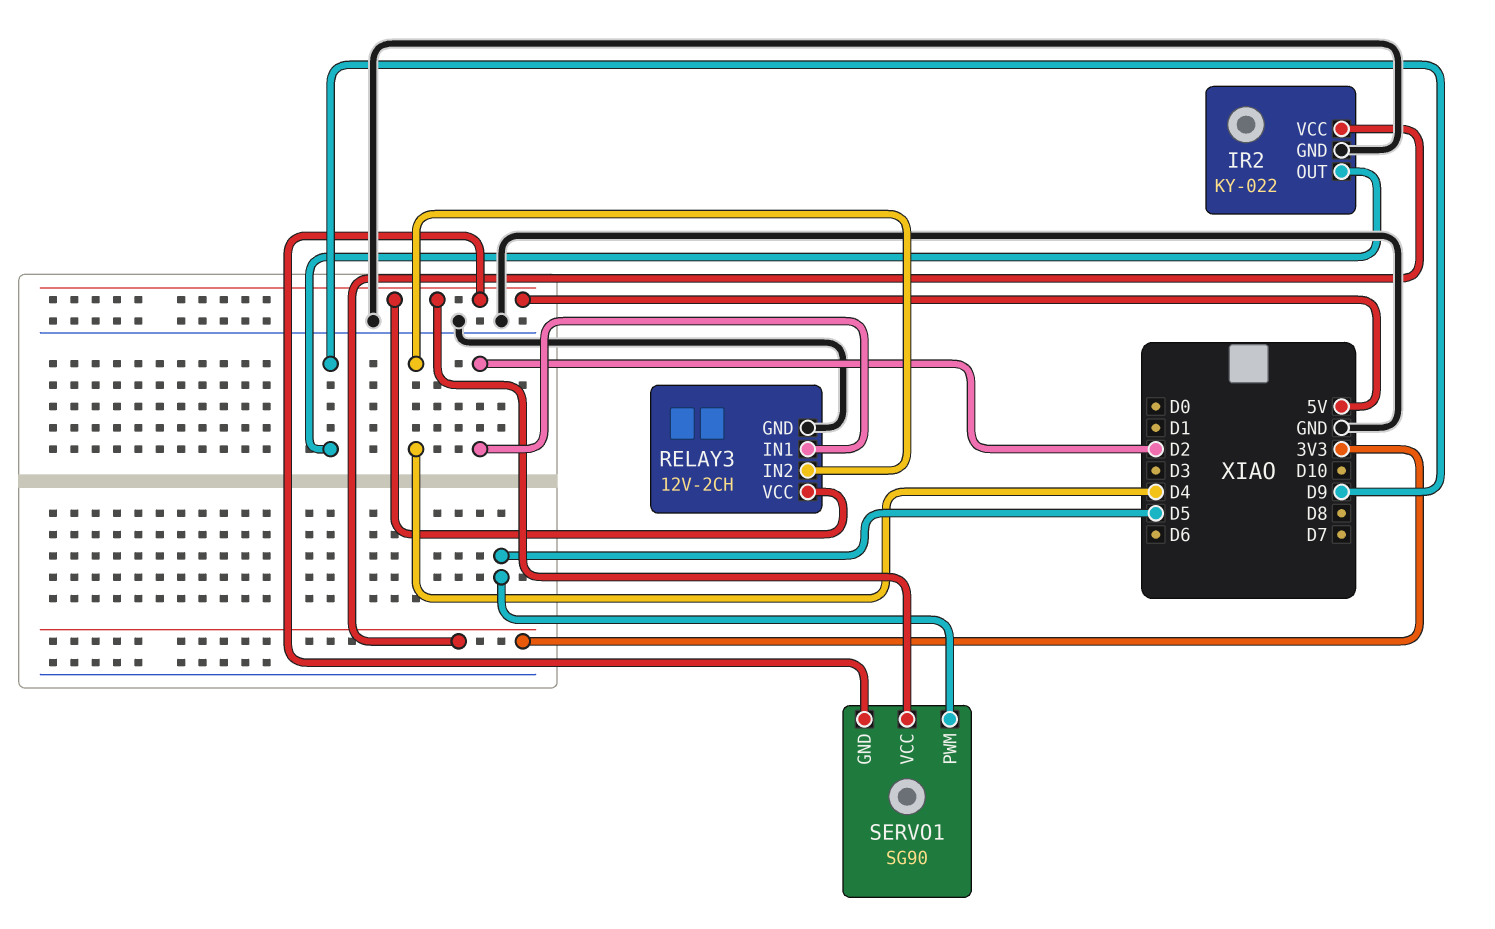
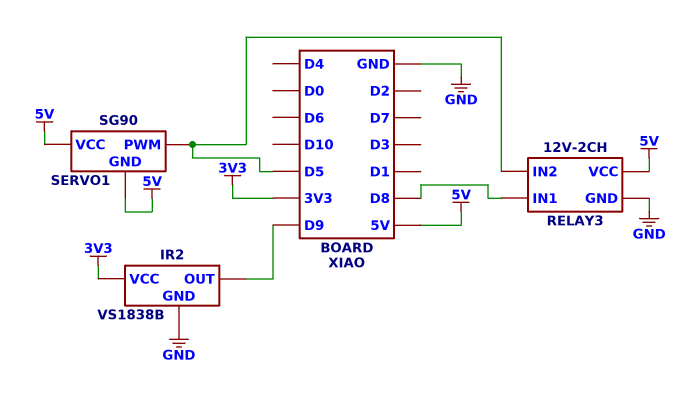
IR2: KY-022 -> VS1838B
RELAY3 pin IN1: D2 -> D8
RELAY3 pin IN2: D4 -> D5

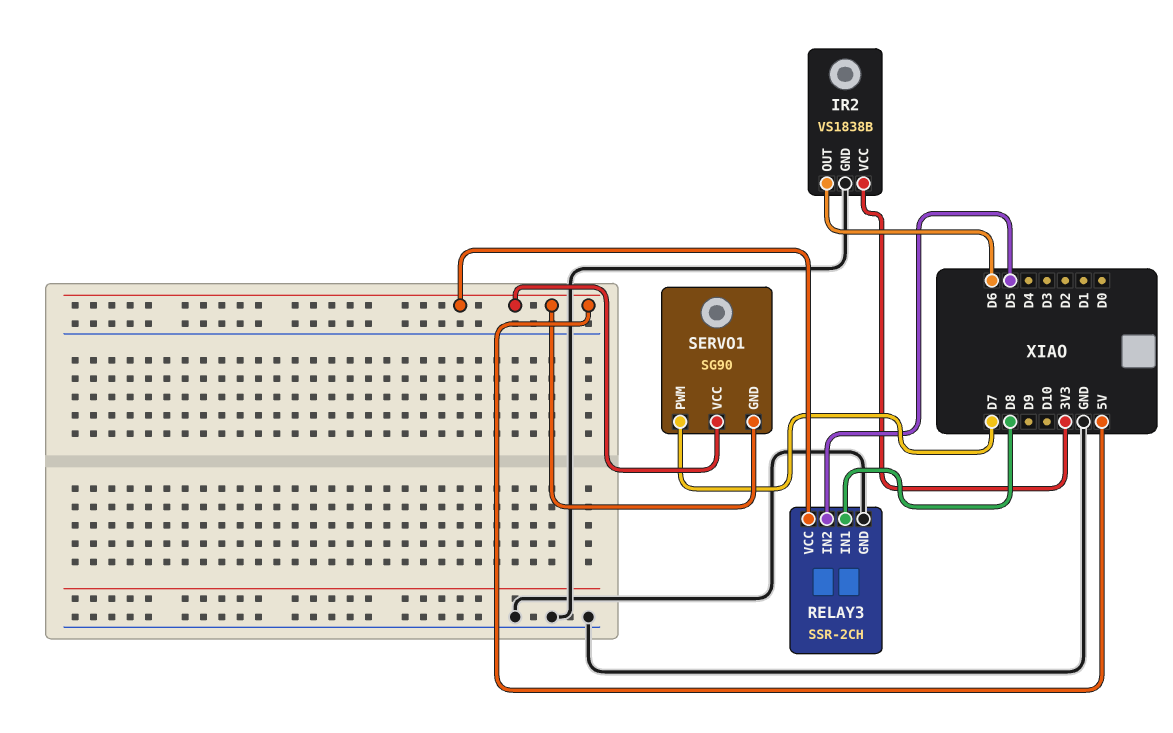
IR2 pin OUT: D9 -> D6
RELAY3: 12V-2CH -> SSR-2CH
SERVO1 pin PWM: D5 -> D7

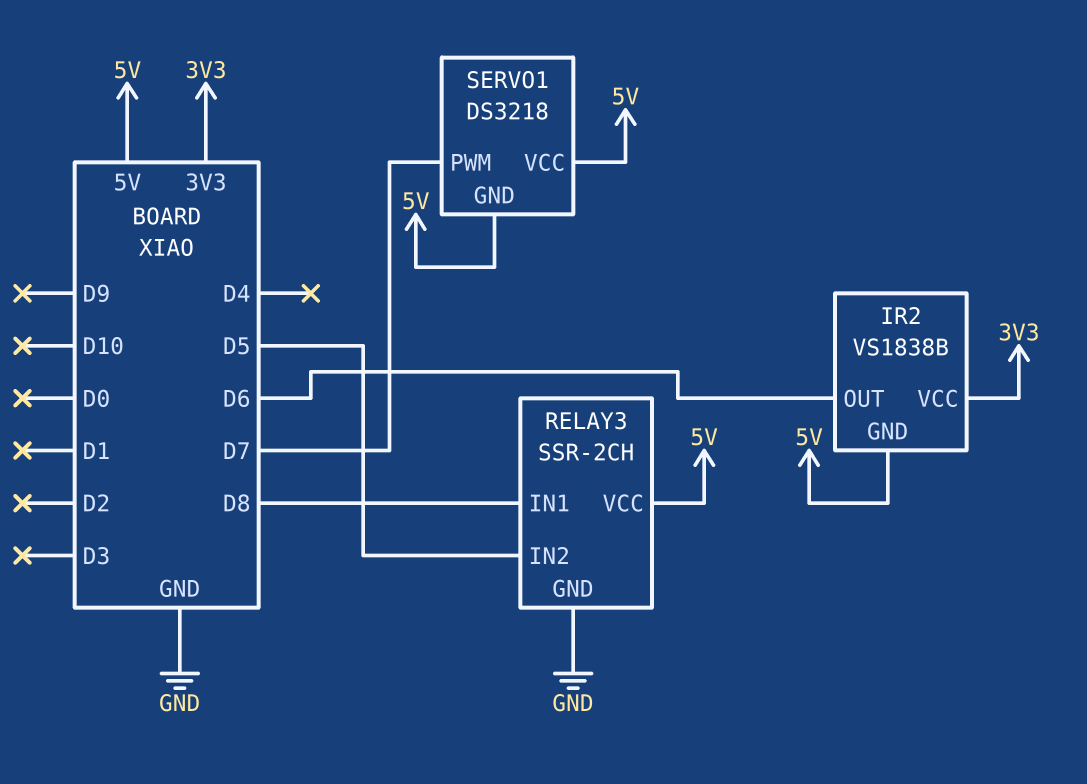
IR2 pin GND: GND -> 5V
SERVO1: SG90 -> DS3218

